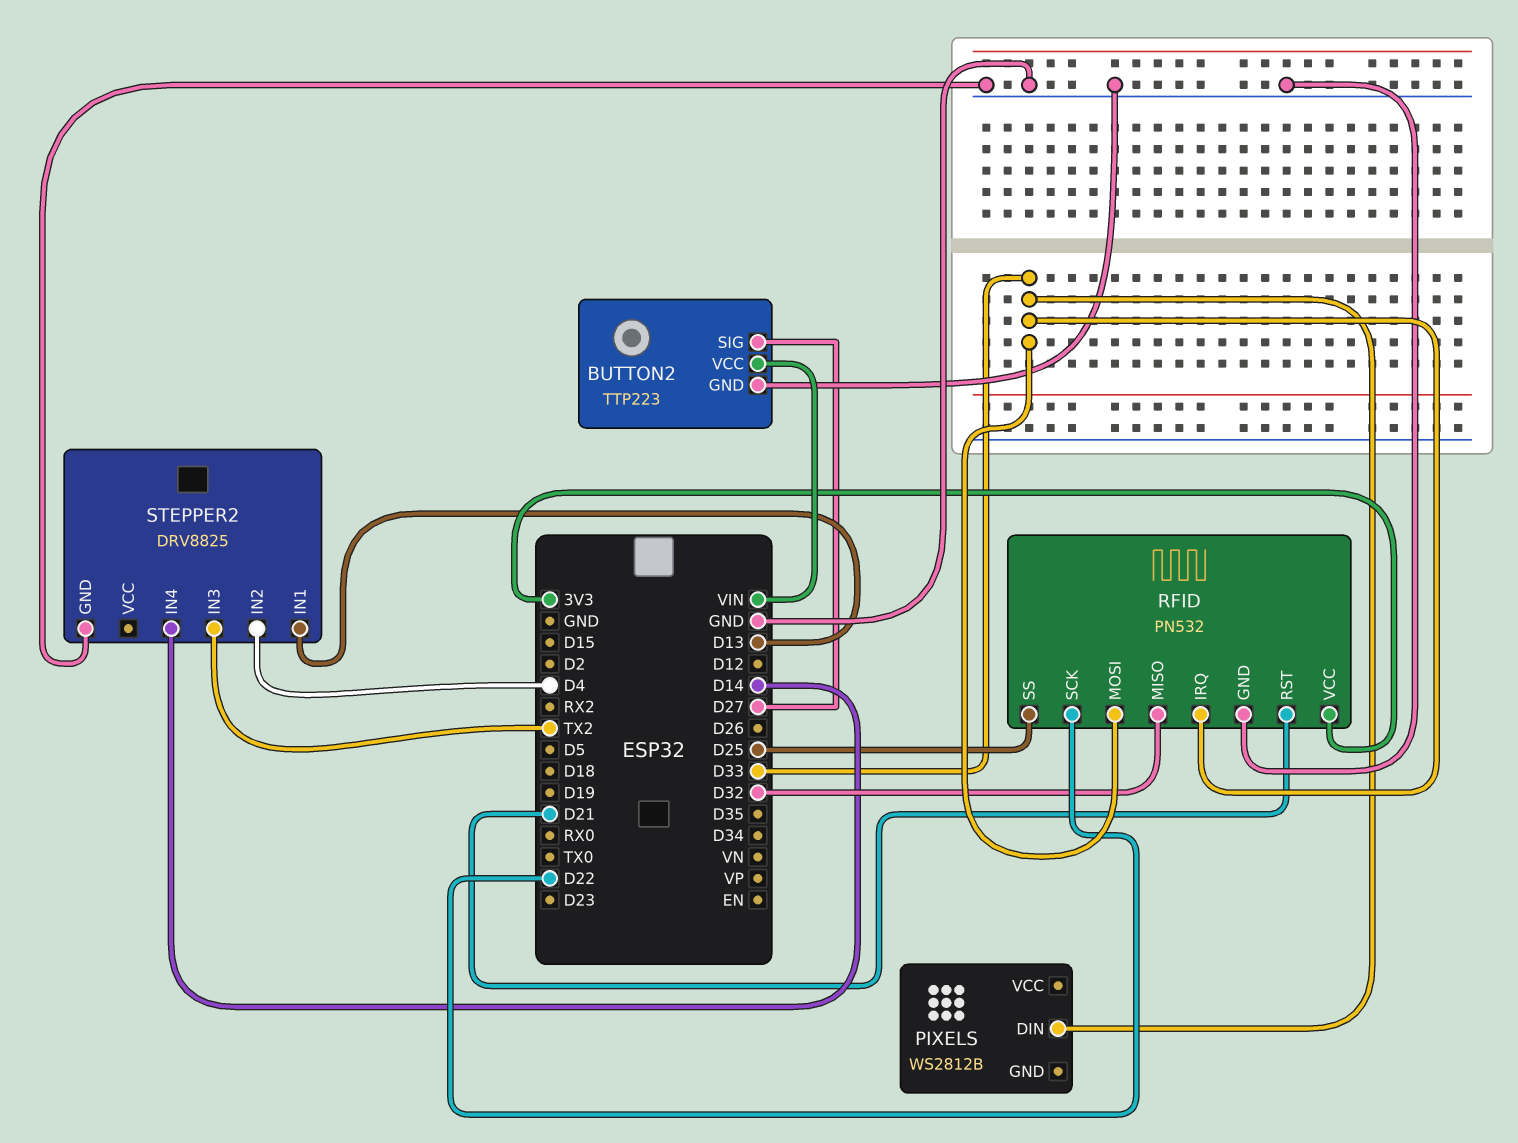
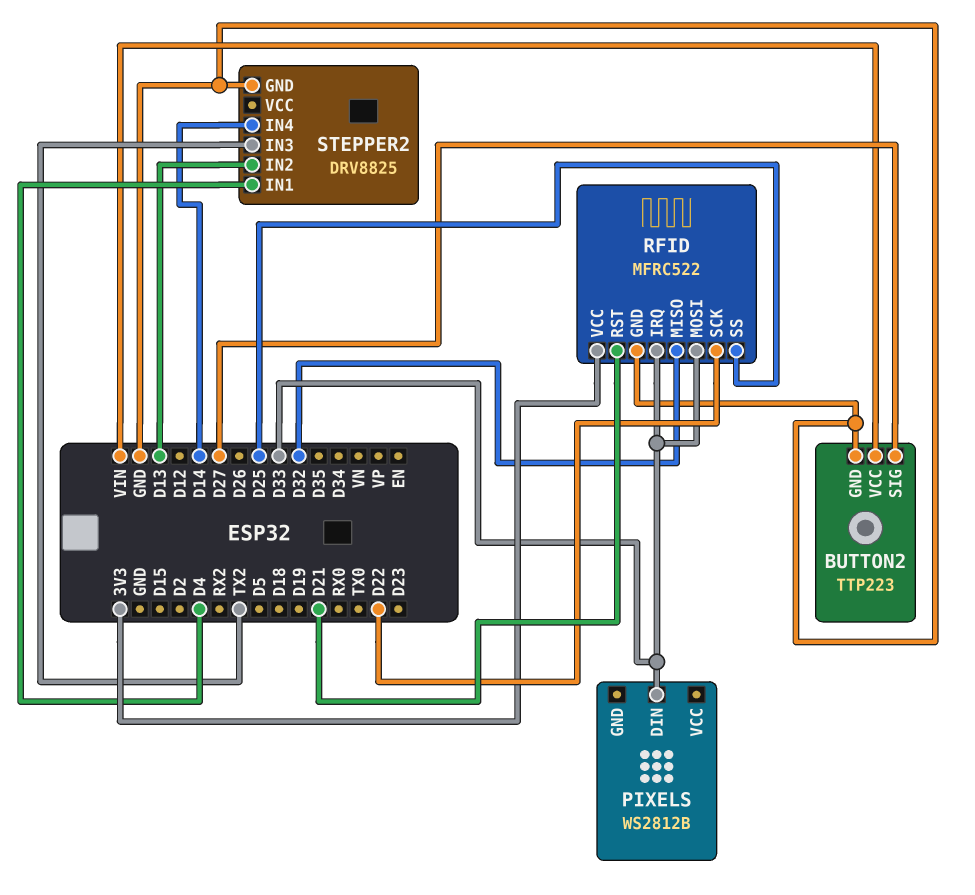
RFID: PN532 -> MFRC522
STEPPER2 pin IN1: D13 -> D4
STEPPER2 pin IN2: D4 -> D13

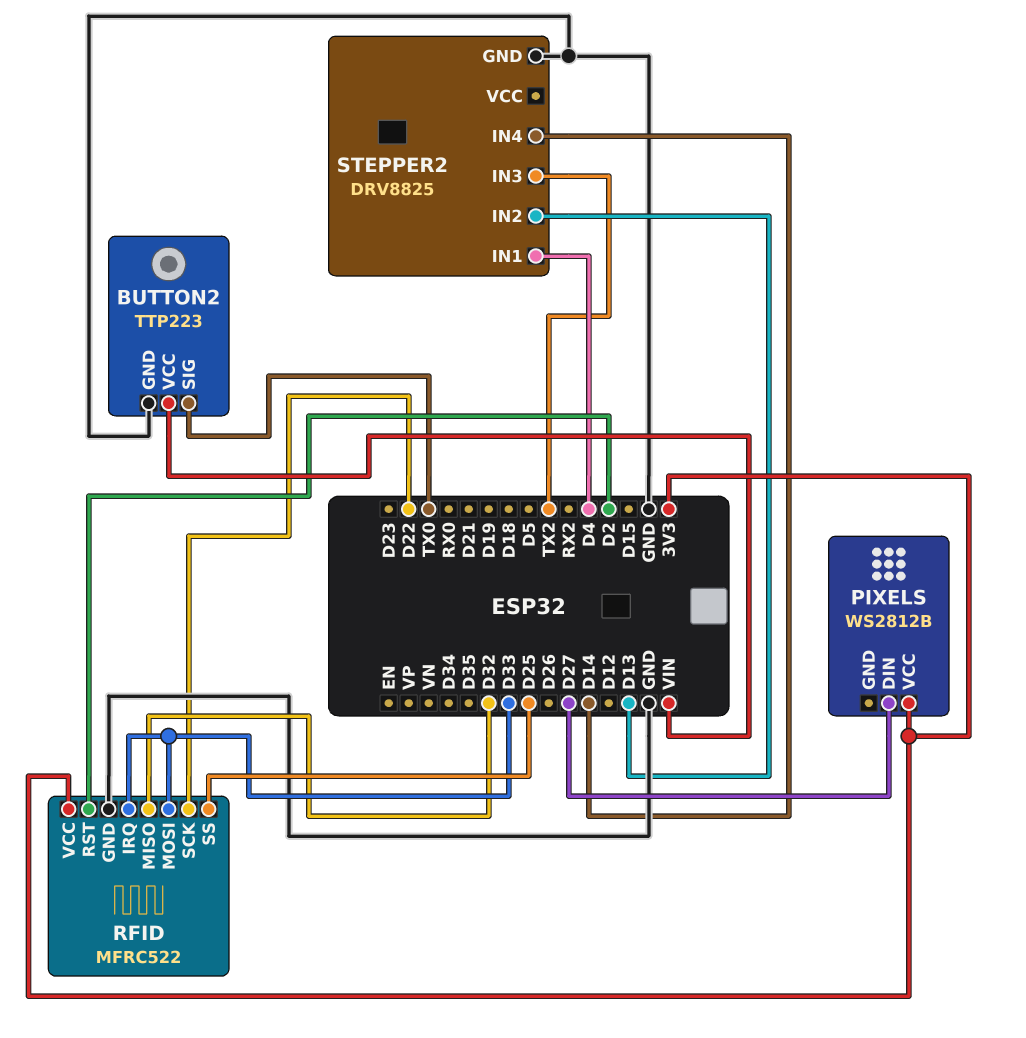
BUTTON2 pin SIG: D27 -> TX0
PIXELS pin DIN: D33 -> D27
PIXELS pin VCC: none -> 3V3
RFID pin RST: D21 -> D2

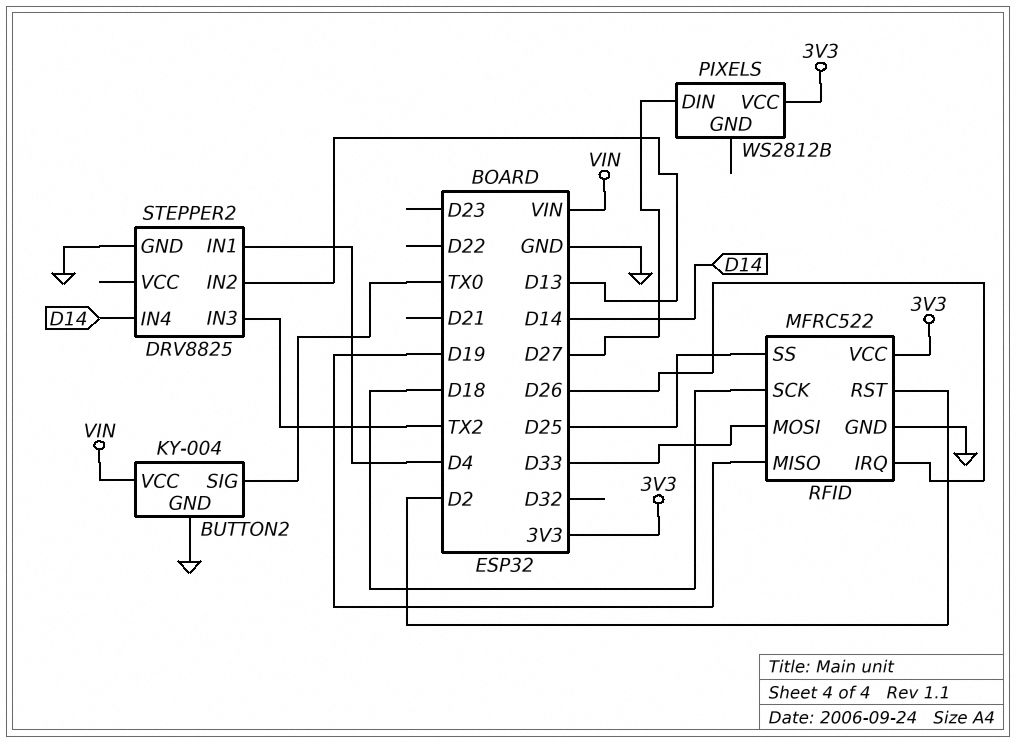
BUTTON2: TTP223 -> KY-004
RFID pin IRQ: D33 -> D26
RFID pin MISO: D32 -> D19
RFID pin SCK: D22 -> D18

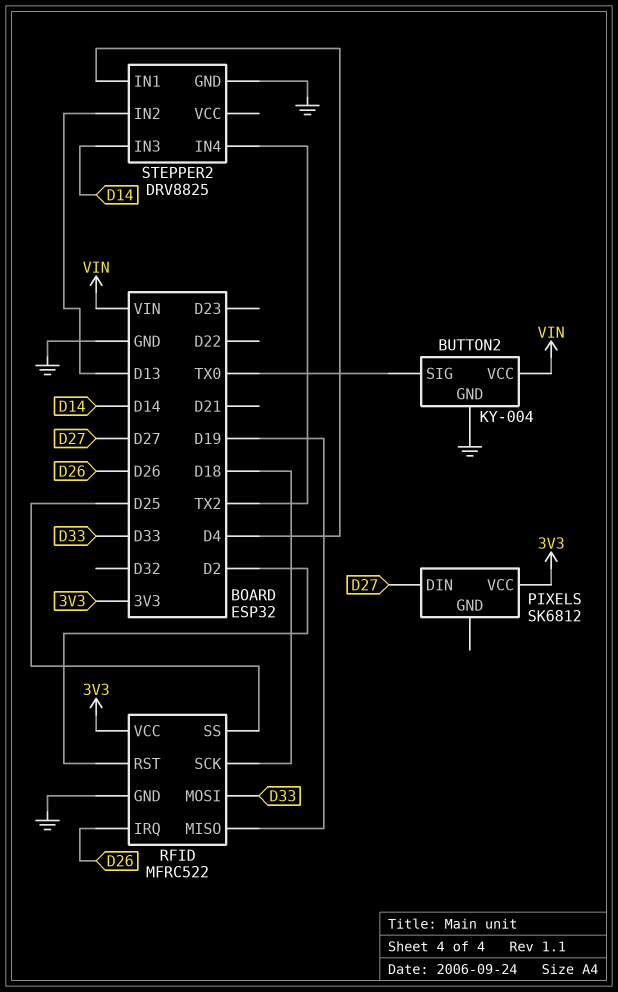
PIXELS: WS2812B -> SK6812
STEPPER2 pin IN3: TX2 -> D14
STEPPER2 pin IN4: D14 -> TX2

